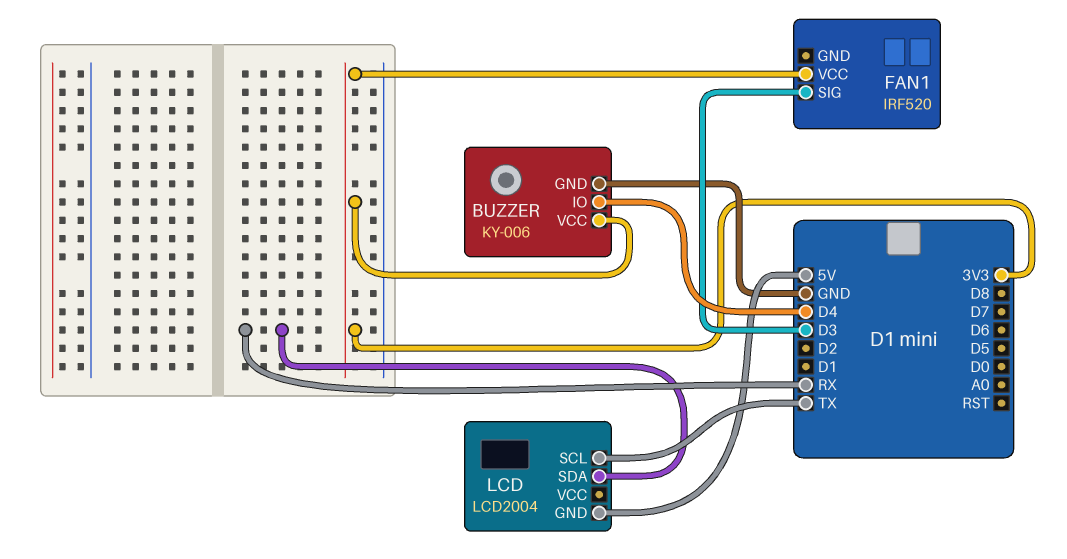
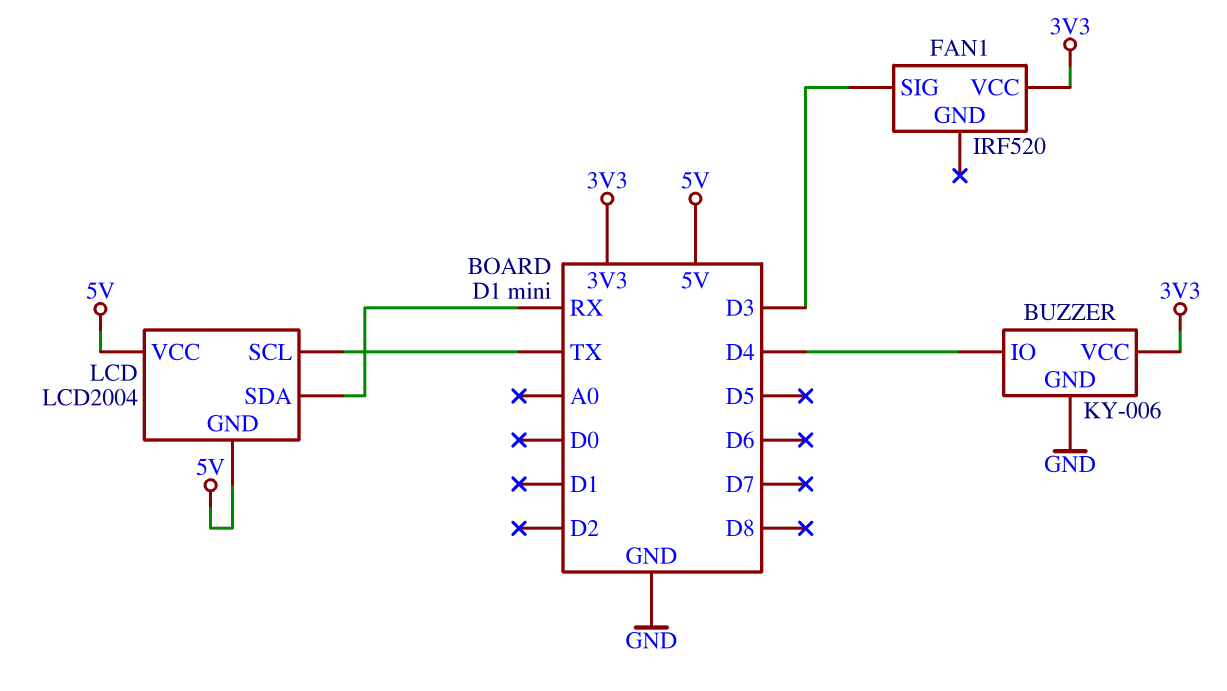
LCD pin VCC: none -> 5V

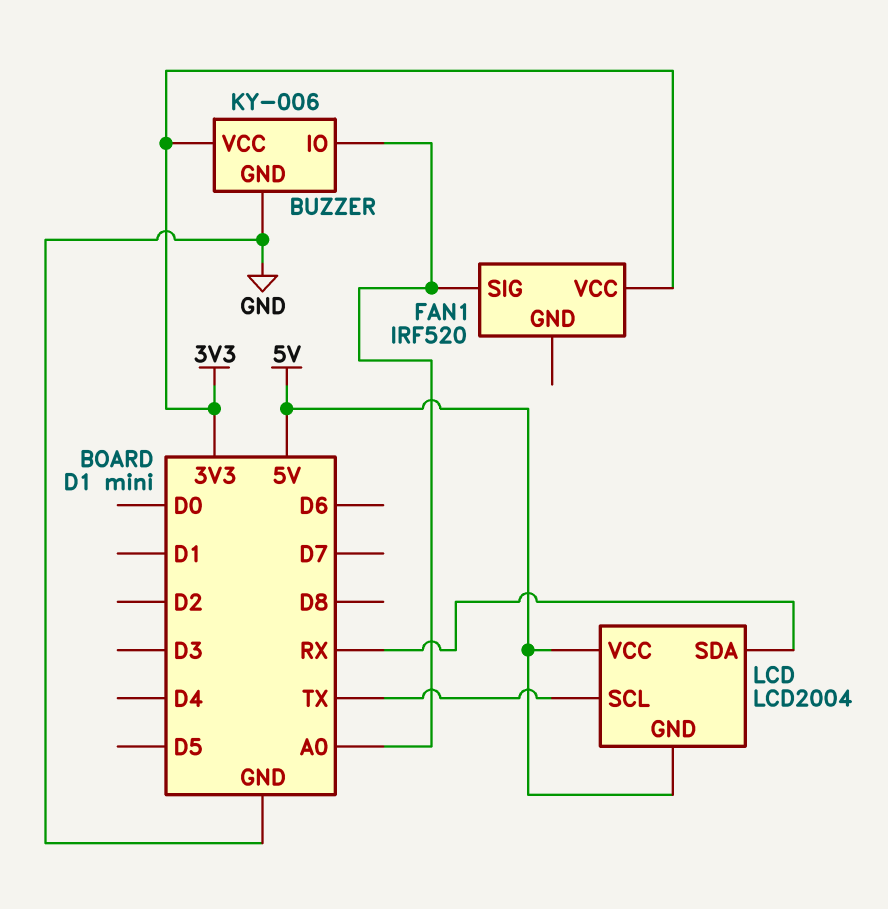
BUZZER pin IO: D4 -> A0
FAN1 pin SIG: D3 -> A0

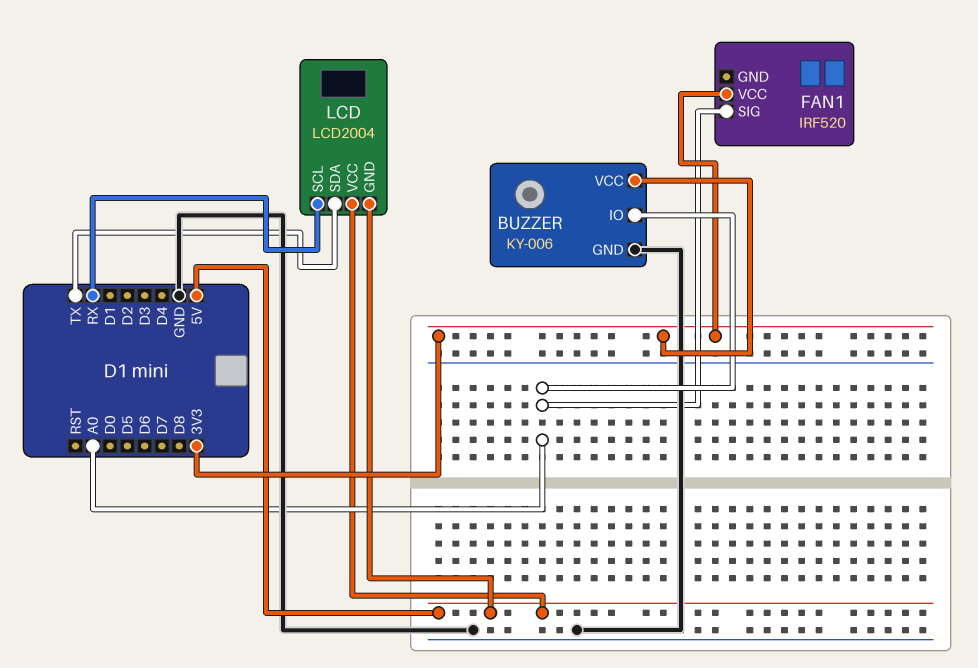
LCD pin SCL: TX -> RX
LCD pin SDA: RX -> TX

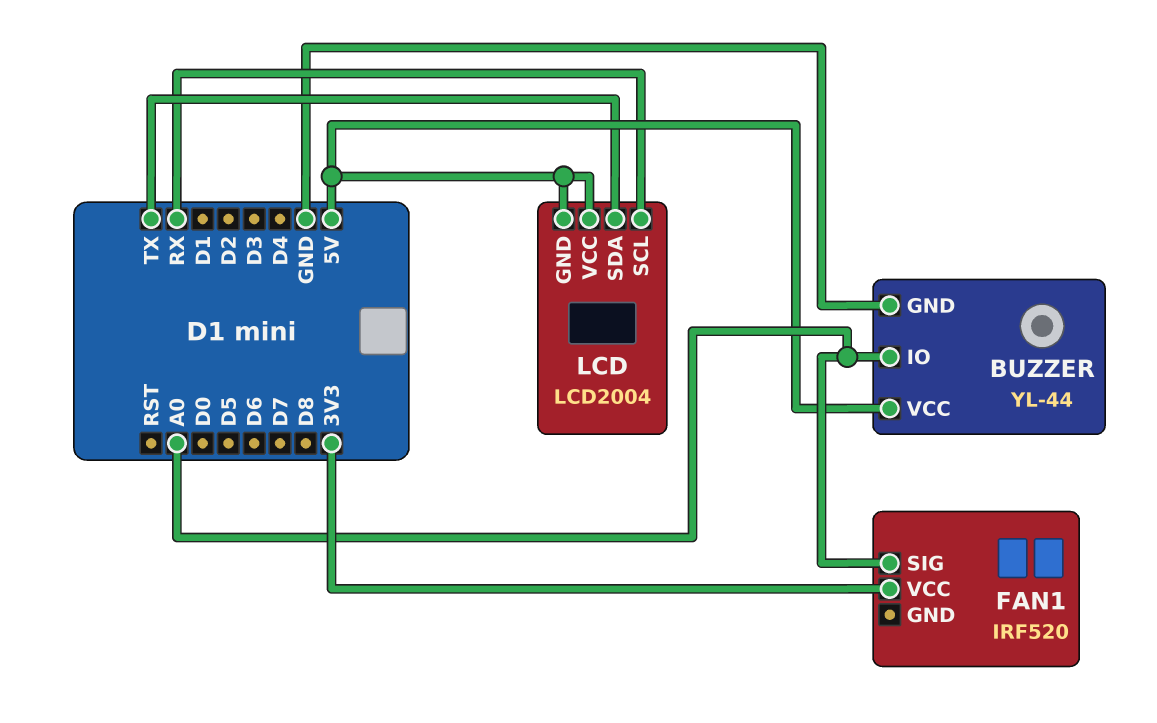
BUZZER: KY-006 -> YL-44
BUZZER pin VCC: 3V3 -> 5V

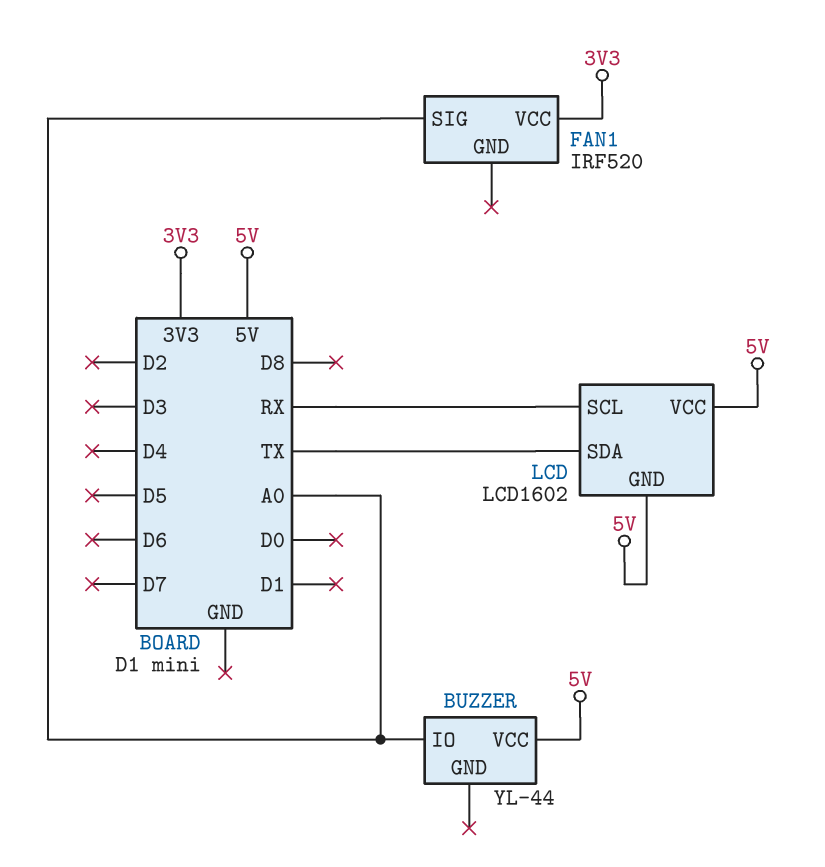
BUZZER pin GND: GND -> none
LCD: LCD2004 -> LCD1602

